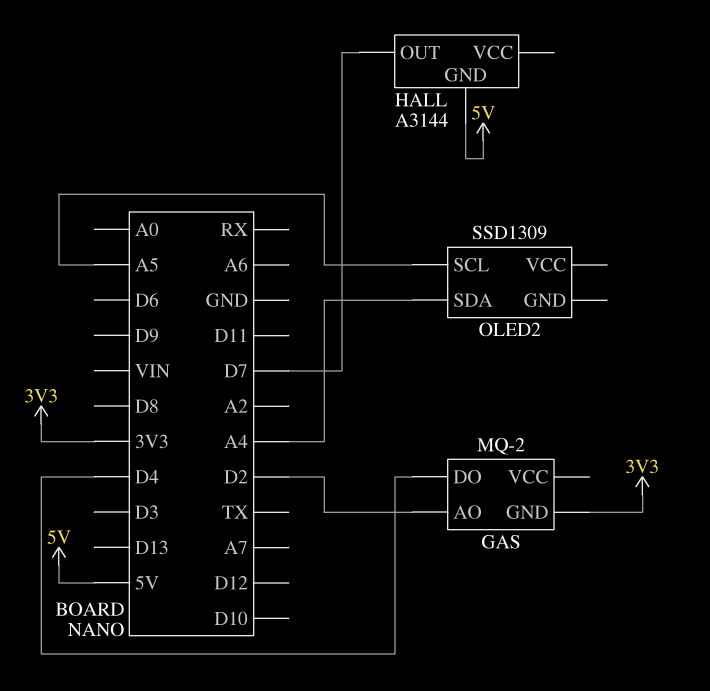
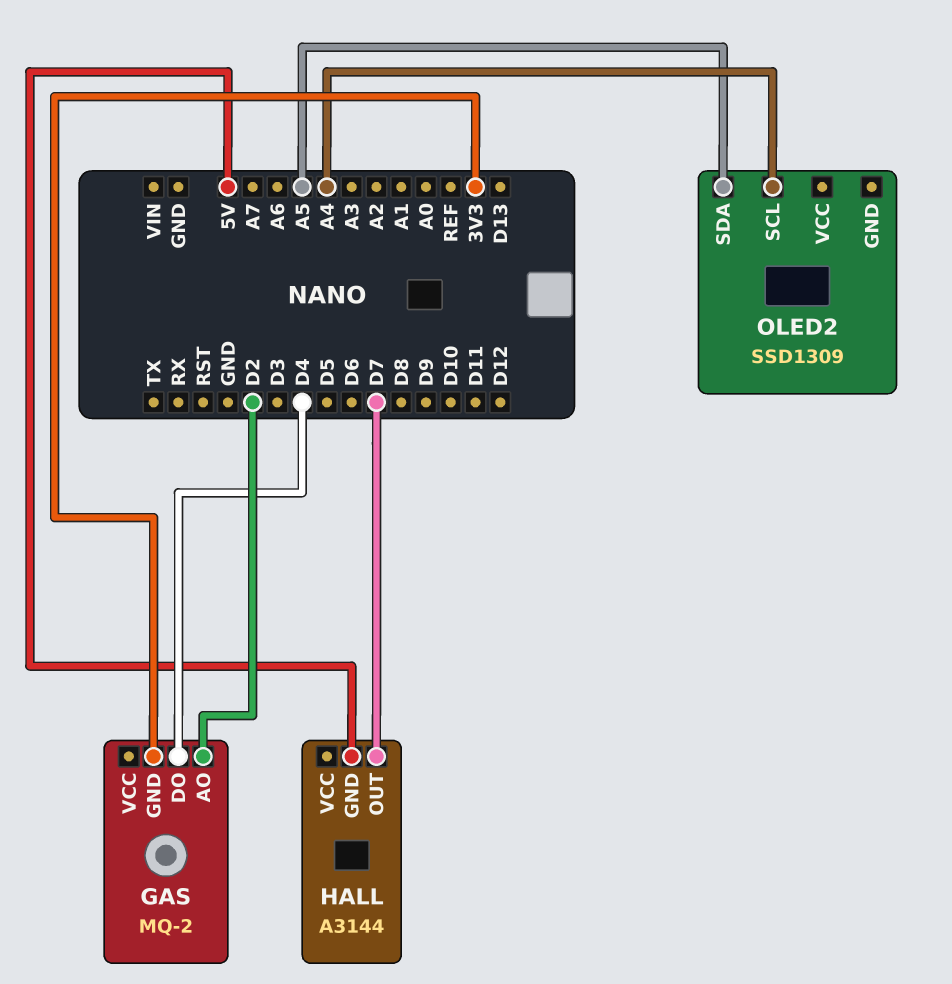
OLED2 pin SCL: A5 -> A4
OLED2 pin SDA: A4 -> A5

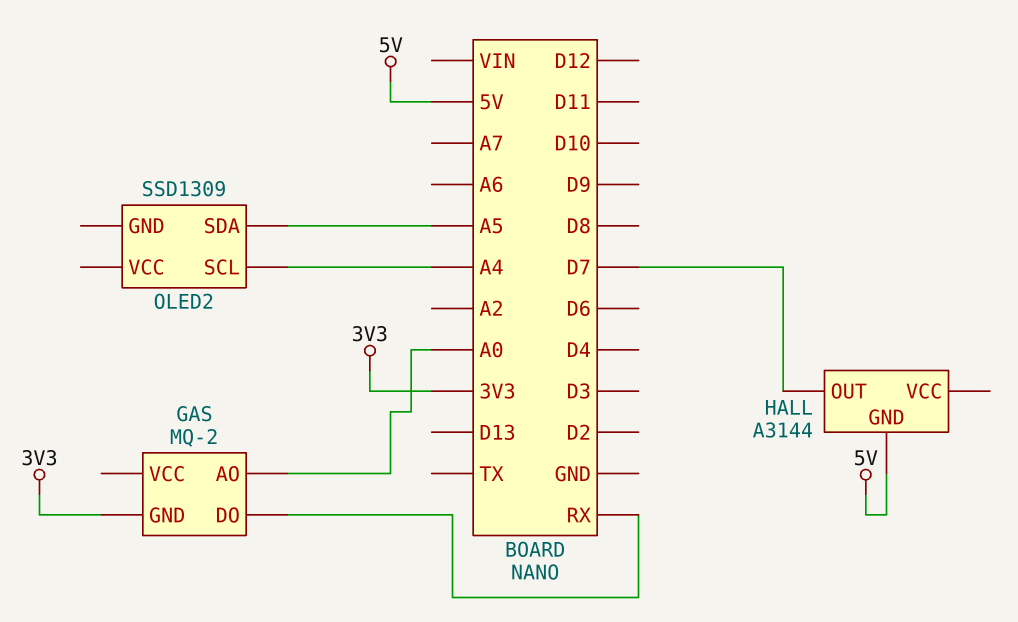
GAS pin AO: D2 -> A0
GAS pin DO: D4 -> RX

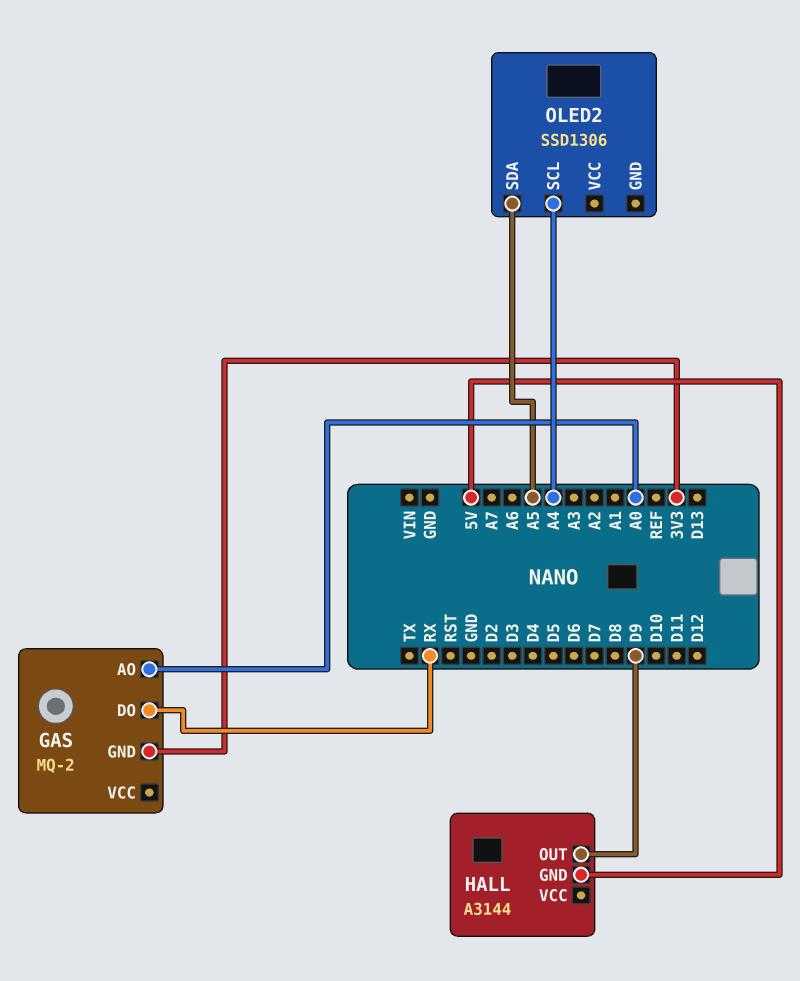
HALL pin OUT: D7 -> D9
OLED2: SSD1309 -> SSD1306

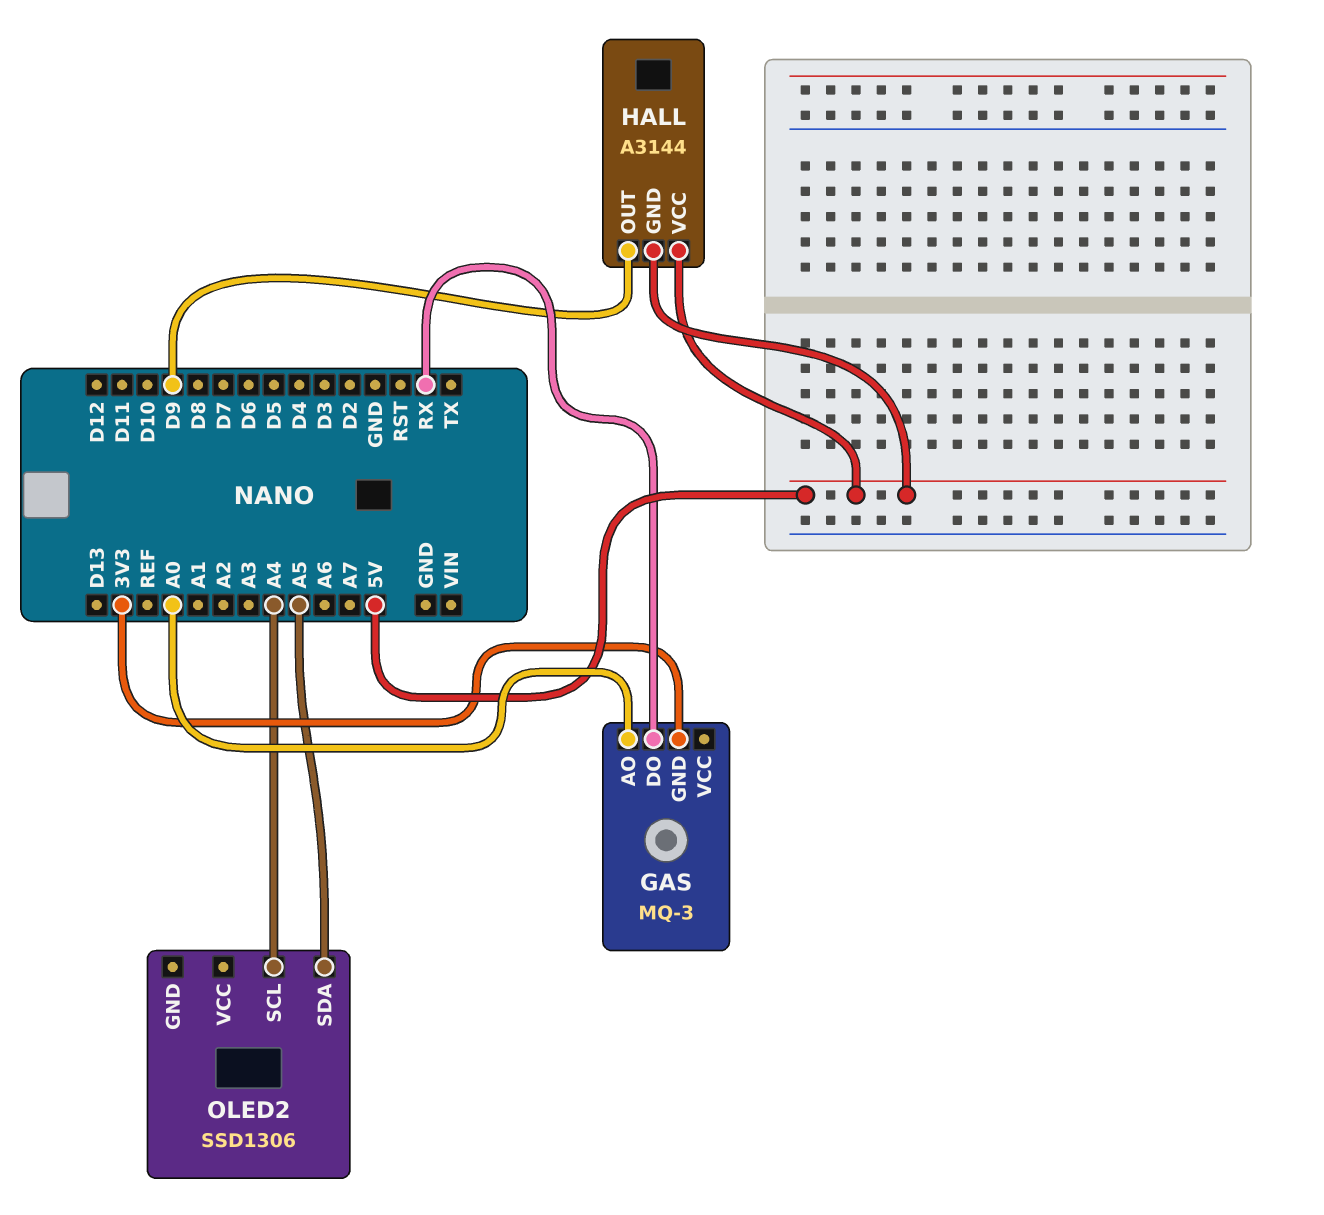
GAS: MQ-2 -> MQ-3
HALL pin VCC: none -> 5V

